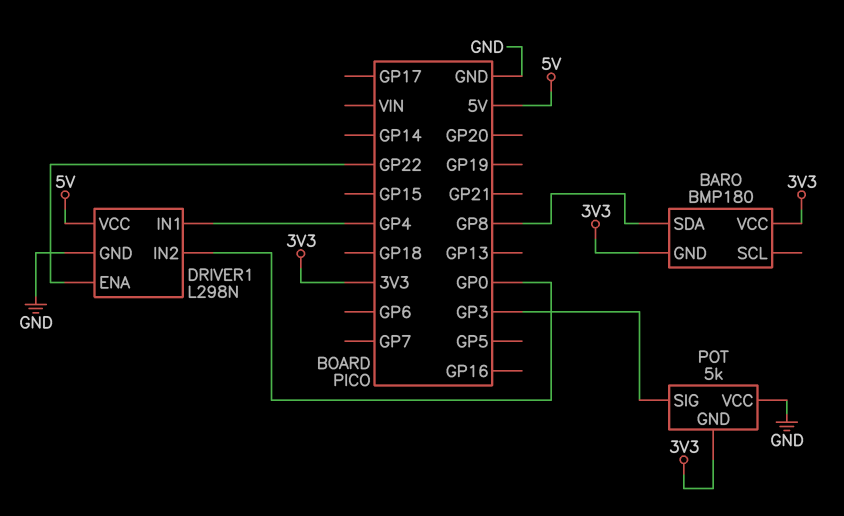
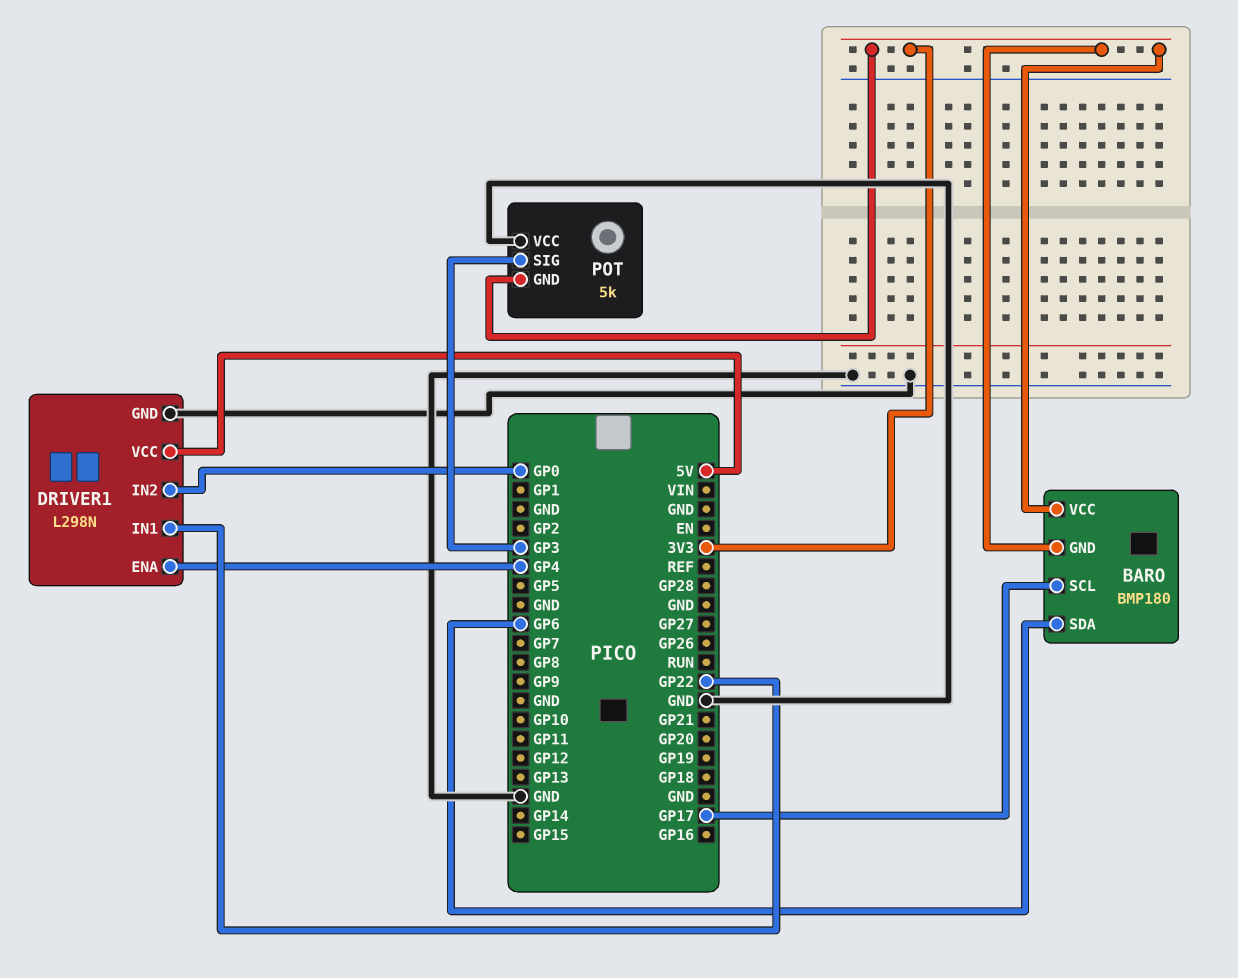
BARO pin SCL: none -> GP17
BARO pin SDA: GP8 -> GP6
DRIVER1 pin ENA: GP22 -> GP4
DRIVER1 pin IN1: GP4 -> GP22

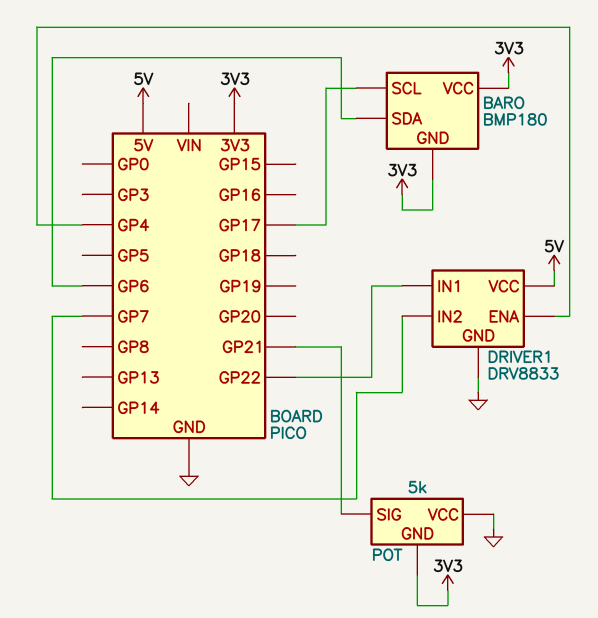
DRIVER1: L298N -> DRV8833
DRIVER1 pin IN2: GP0 -> GP7
POT pin SIG: GP3 -> GP21

